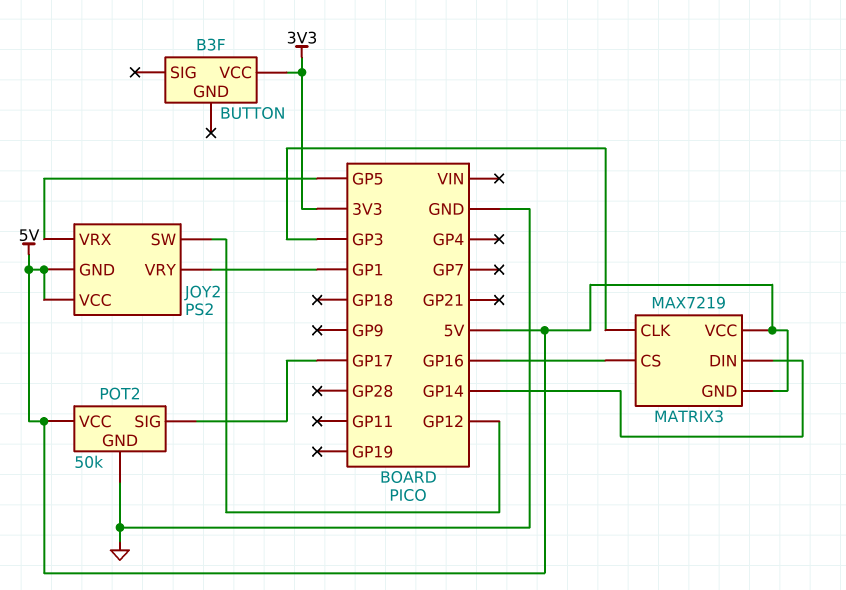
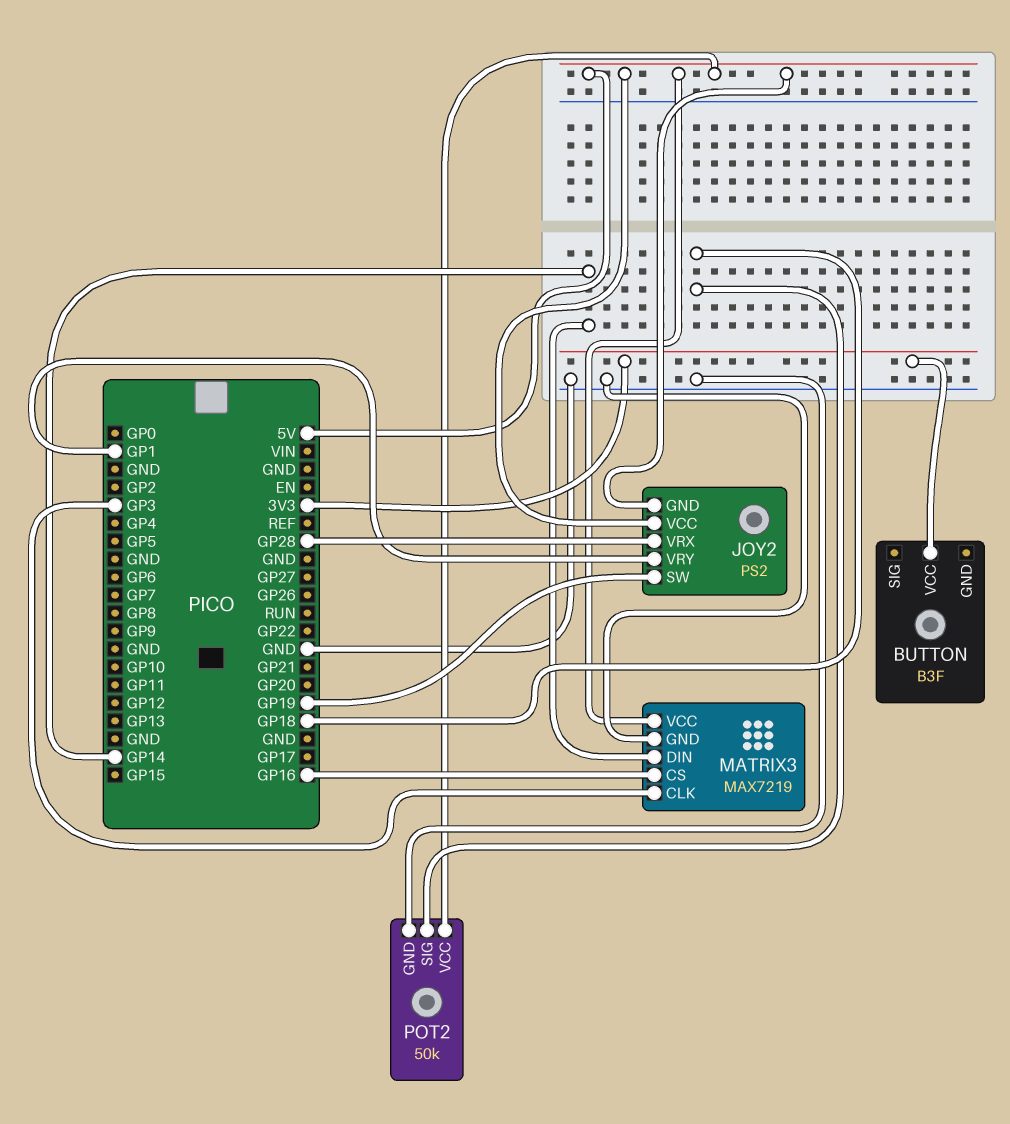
JOY2 pin SW: GP12 -> GP19
JOY2 pin VRX: GP5 -> GP28
MATRIX3 pin GND: 5V -> GND
POT2 pin SIG: GP17 -> GP18

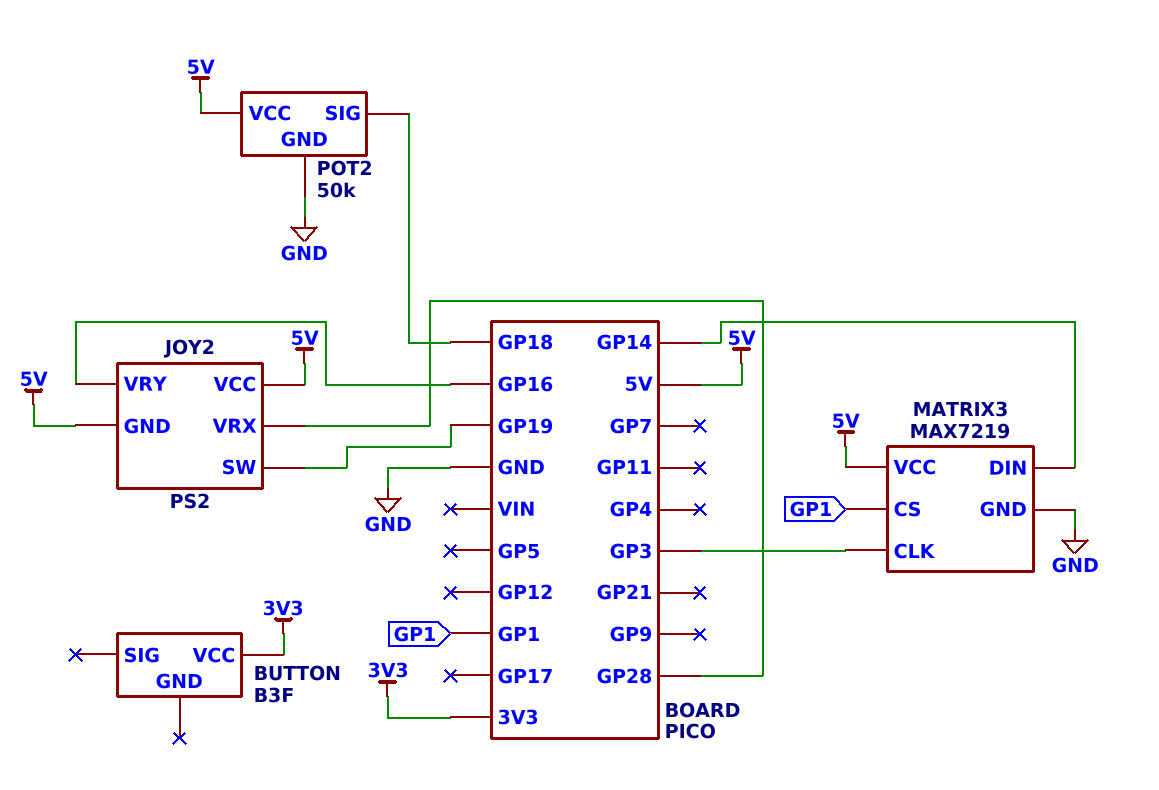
JOY2 pin VRY: GP1 -> GP16
MATRIX3 pin CS: GP16 -> GP1

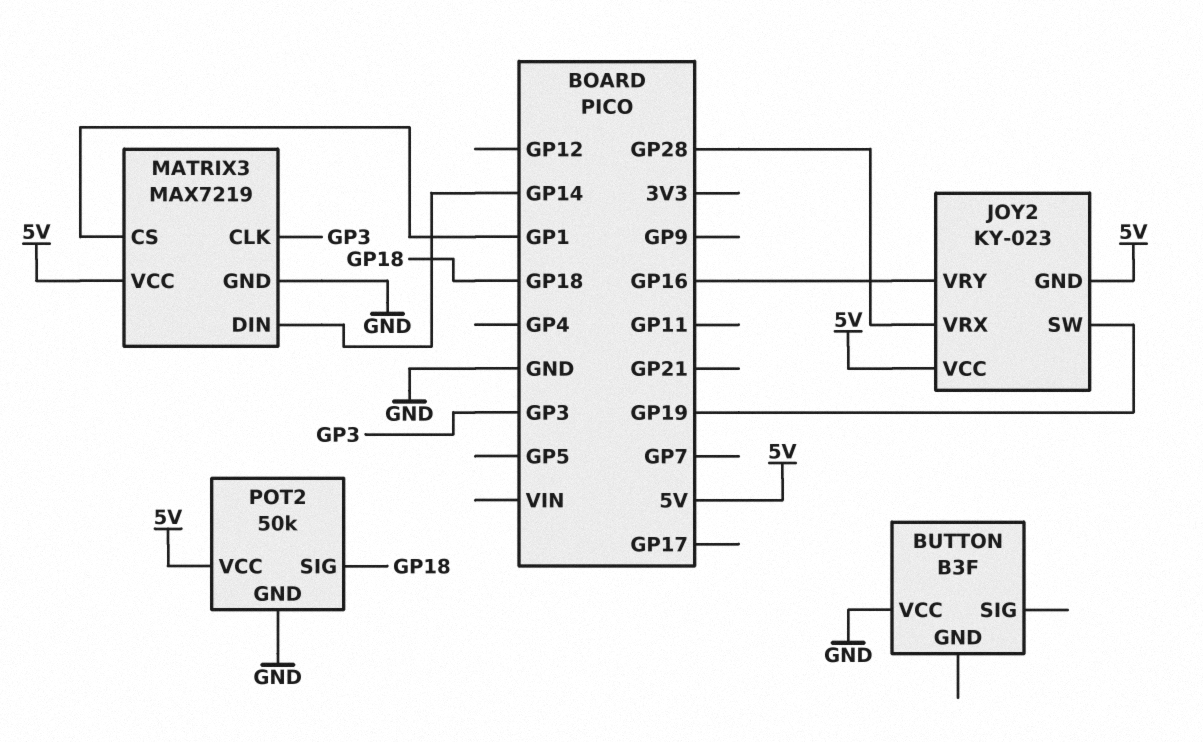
BUTTON pin VCC: 3V3 -> GND
JOY2: PS2 -> KY-023

